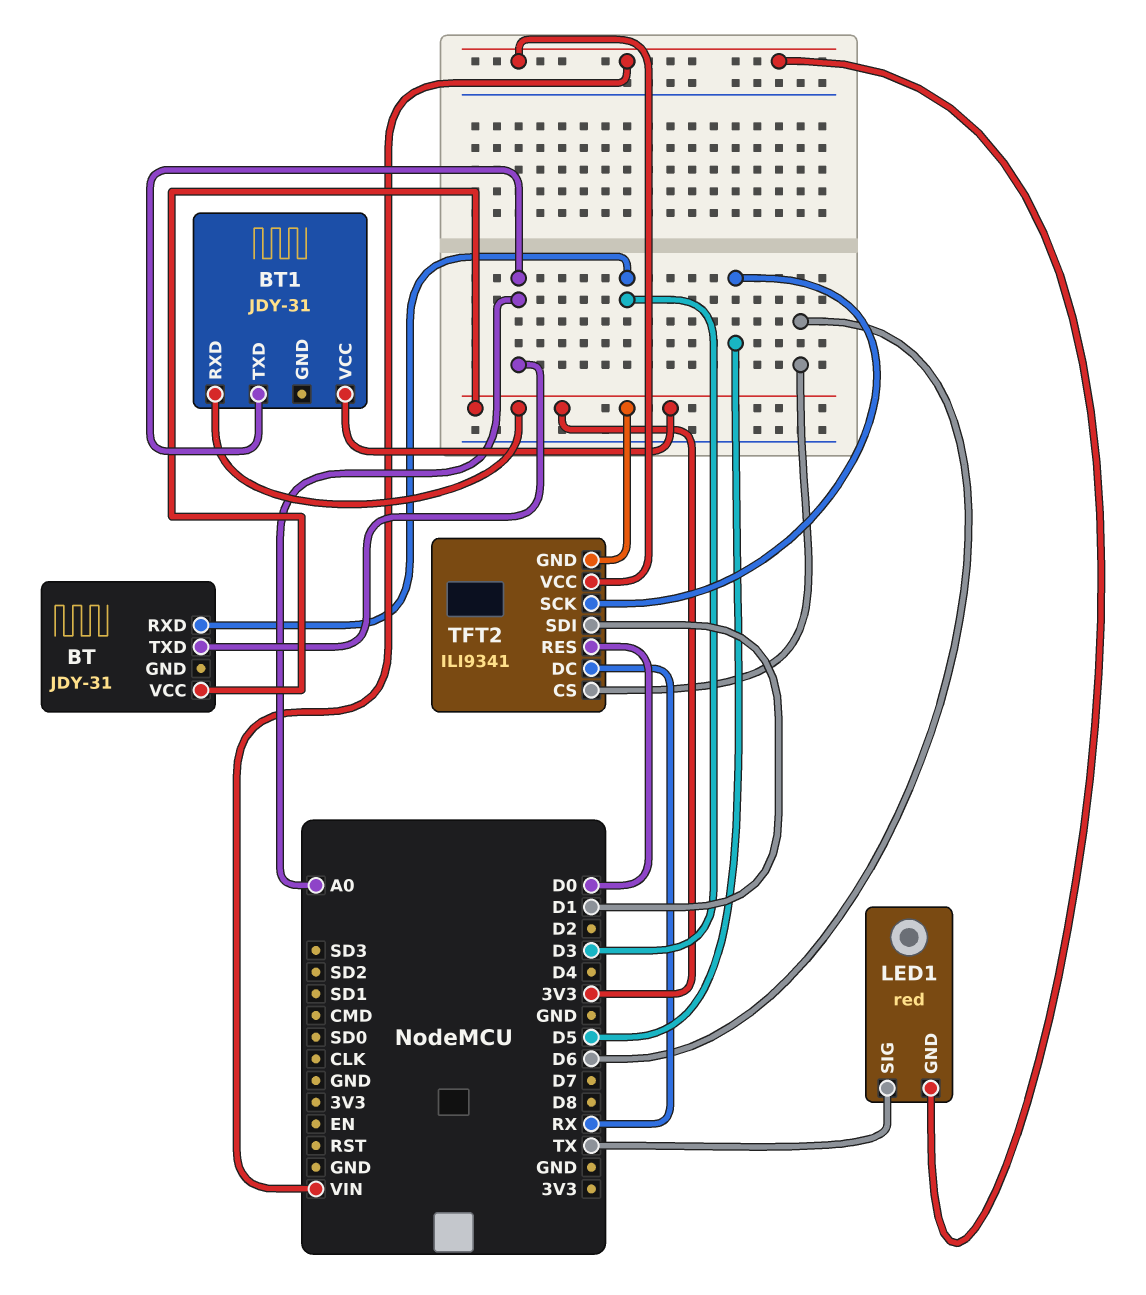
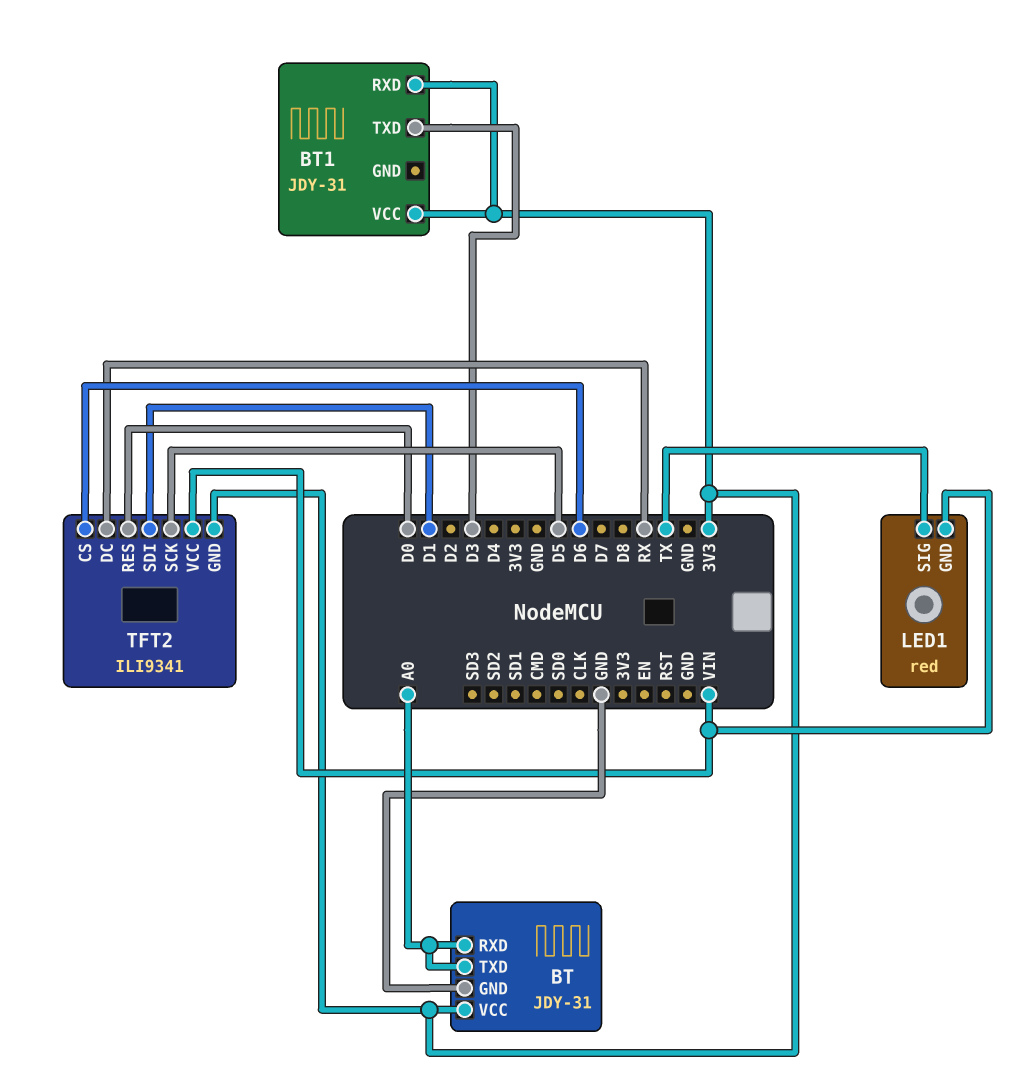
BT pin GND: none -> GND
BT pin RXD: D3 -> A0
BT1 pin TXD: A0 -> D3

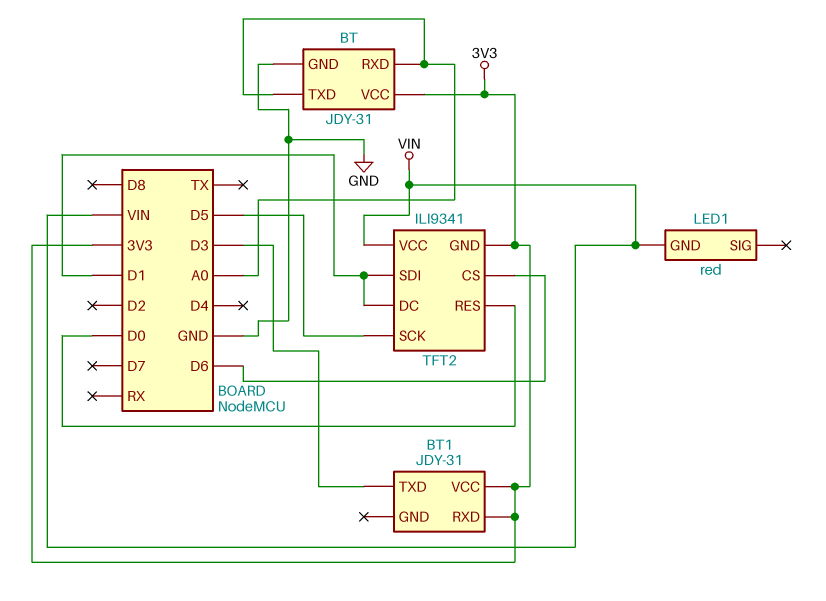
LED1 pin SIG: TX -> none
TFT2 pin DC: RX -> D1

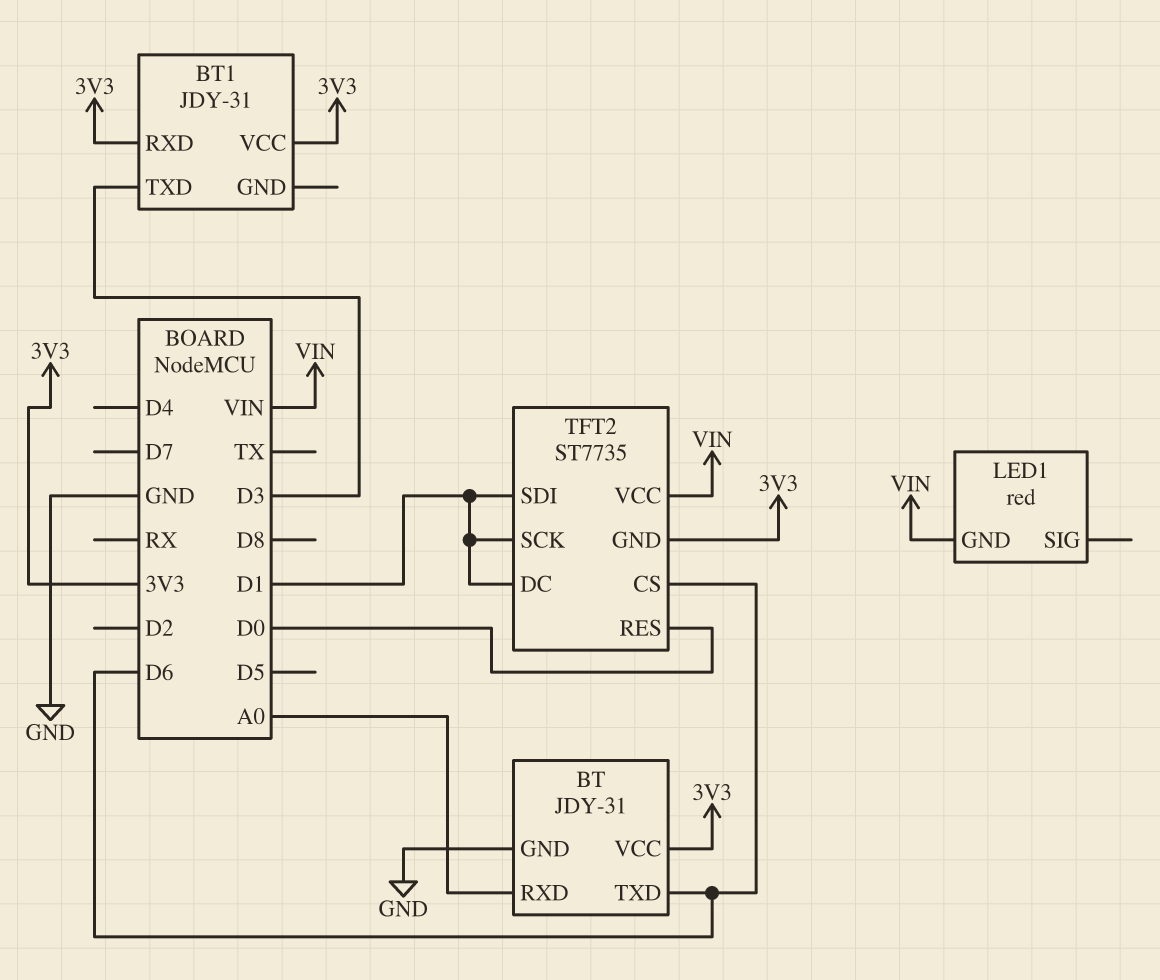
BT pin TXD: A0 -> D6
TFT2: ILI9341 -> ST7735
TFT2 pin SCK: D5 -> D1

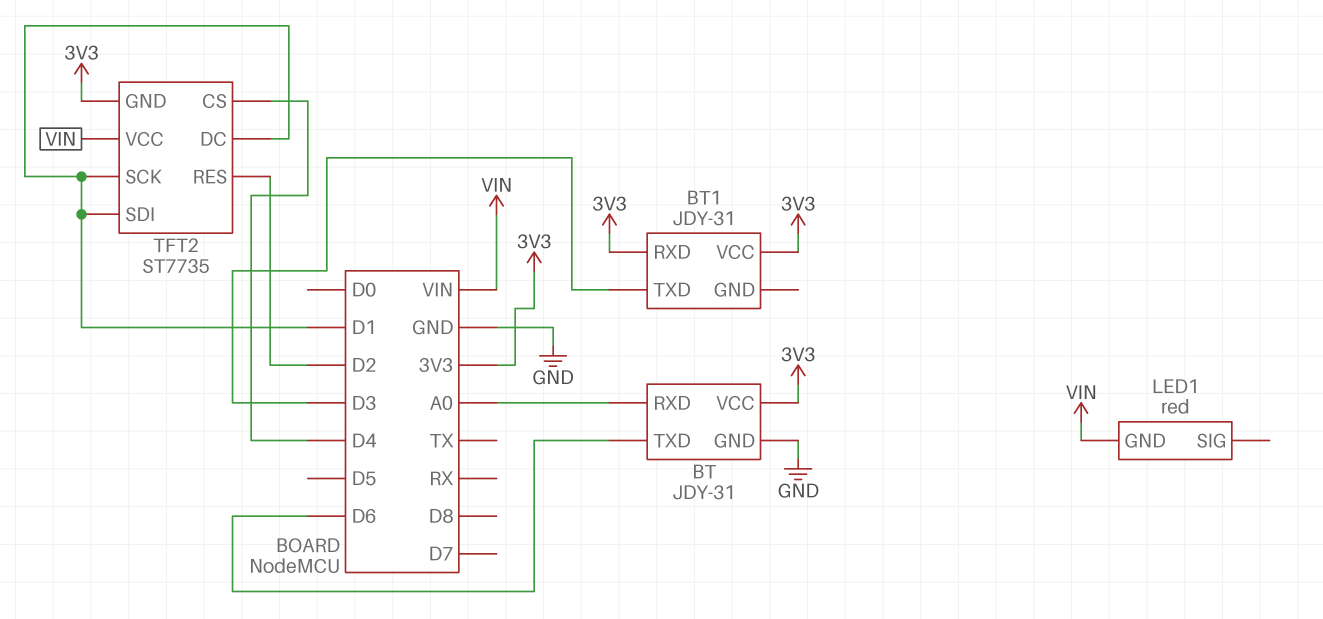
TFT2 pin CS: D6 -> D4
TFT2 pin RES: D0 -> D2

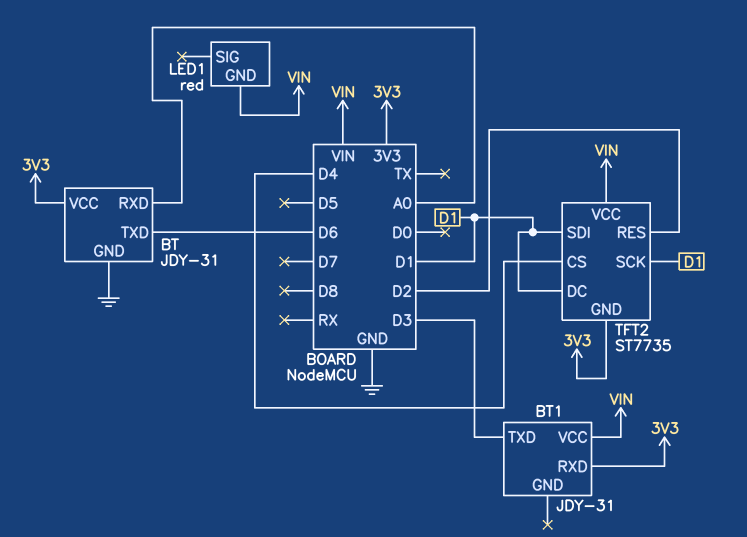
BT1 pin VCC: 3V3 -> VIN

